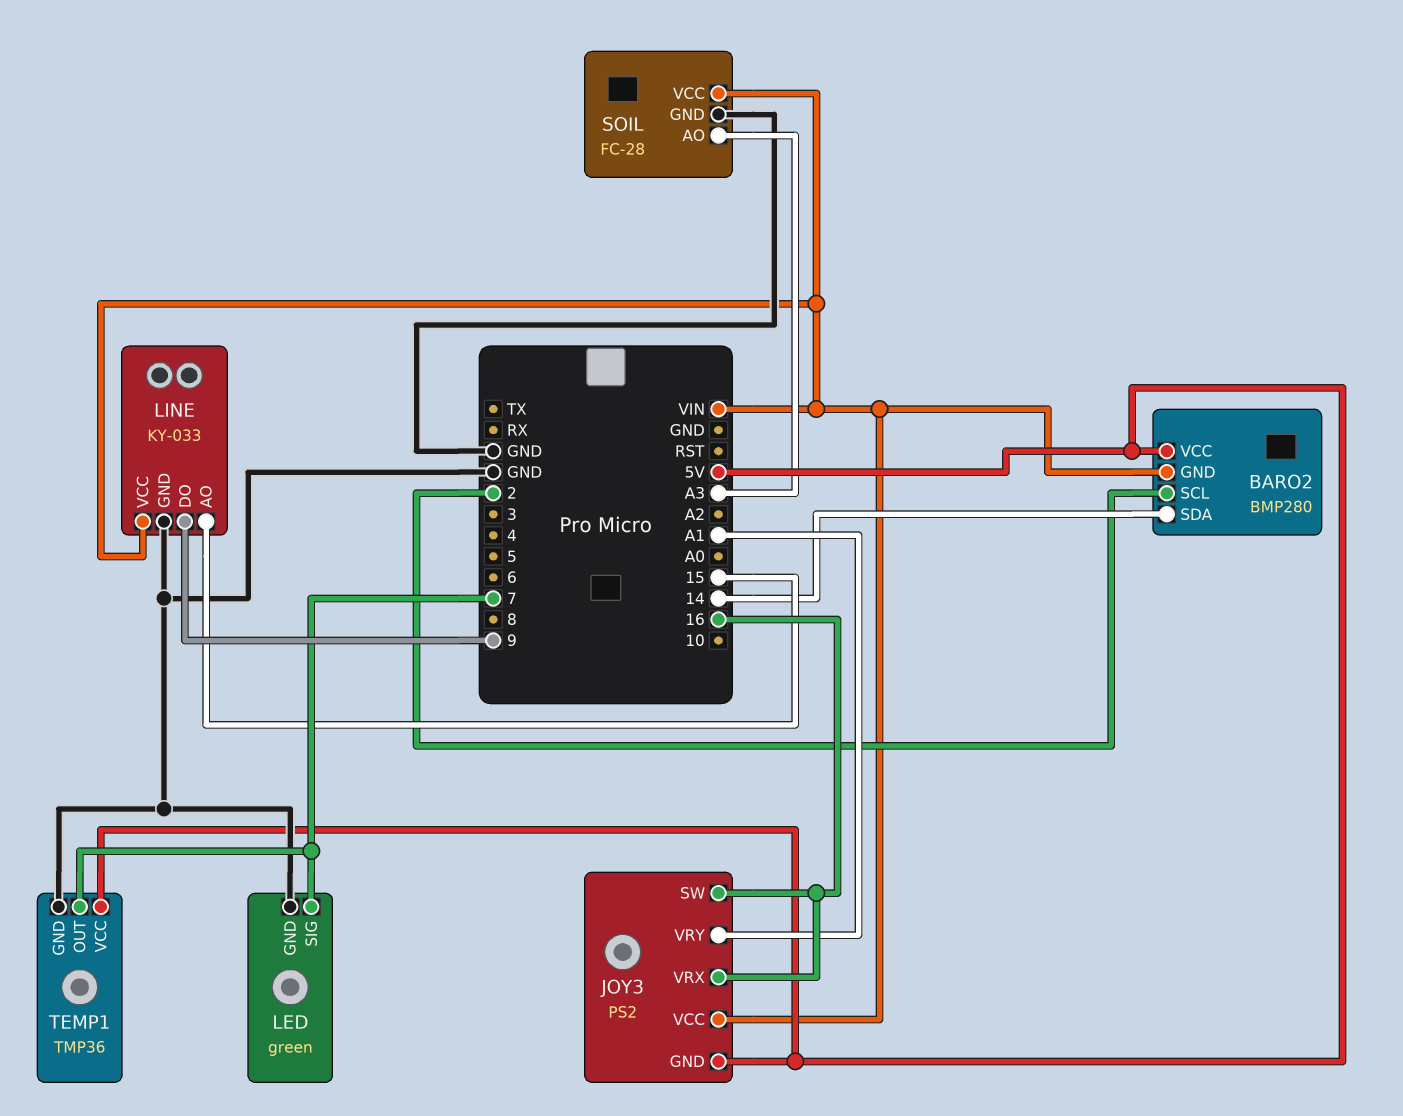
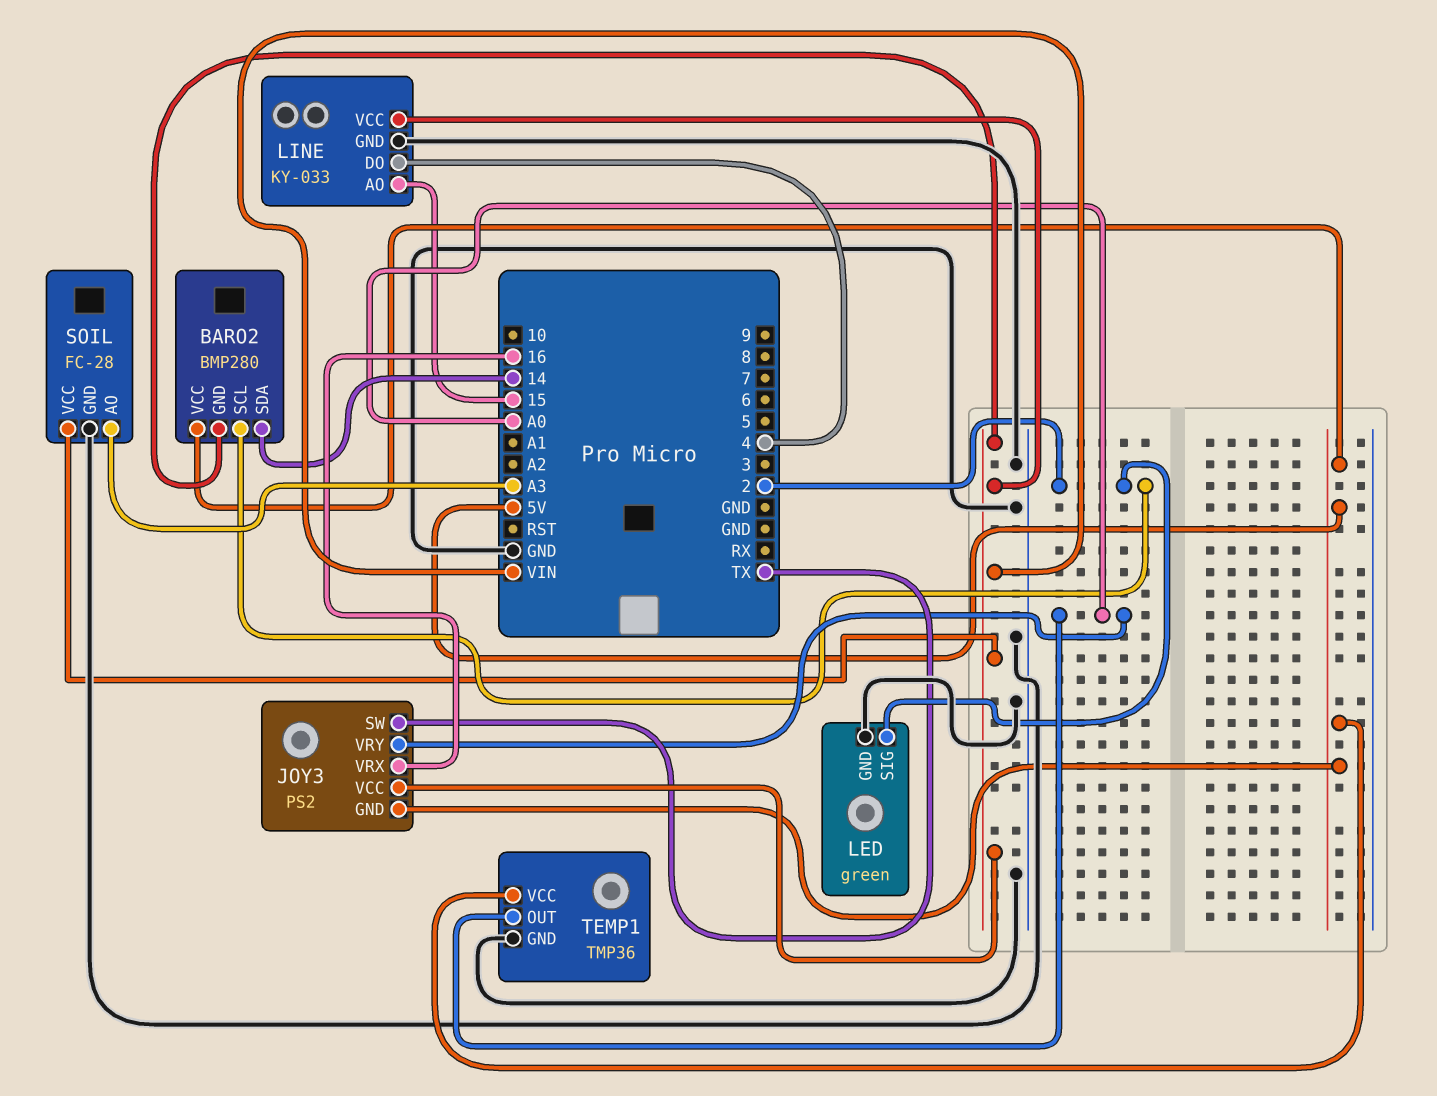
JOY3 pin SW: 16 -> TX
JOY3 pin VRY: A1 -> A0
LED pin SIG: 7 -> 2
LINE pin DO: 9 -> 4
TEMP1 pin OUT: 7 -> A0

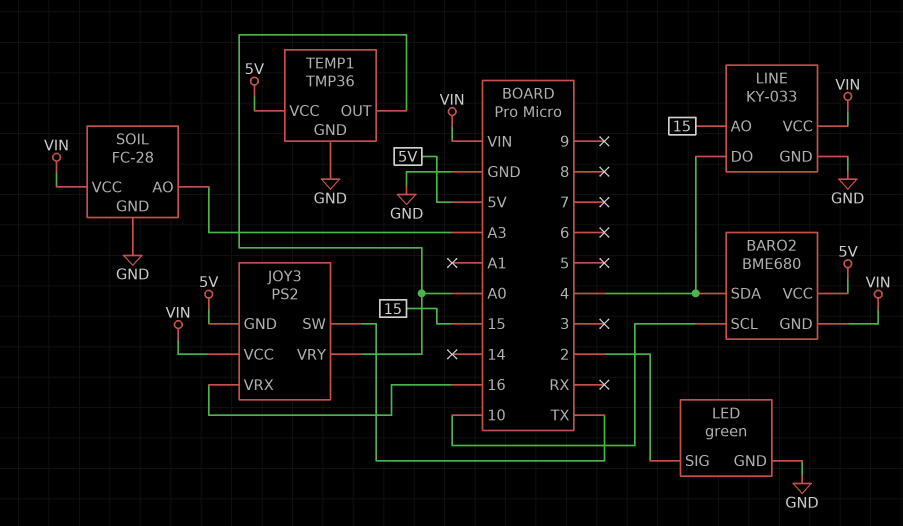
BARO2: BMP280 -> BME680
BARO2 pin SCL: 2 -> 10
BARO2 pin SDA: 14 -> 4

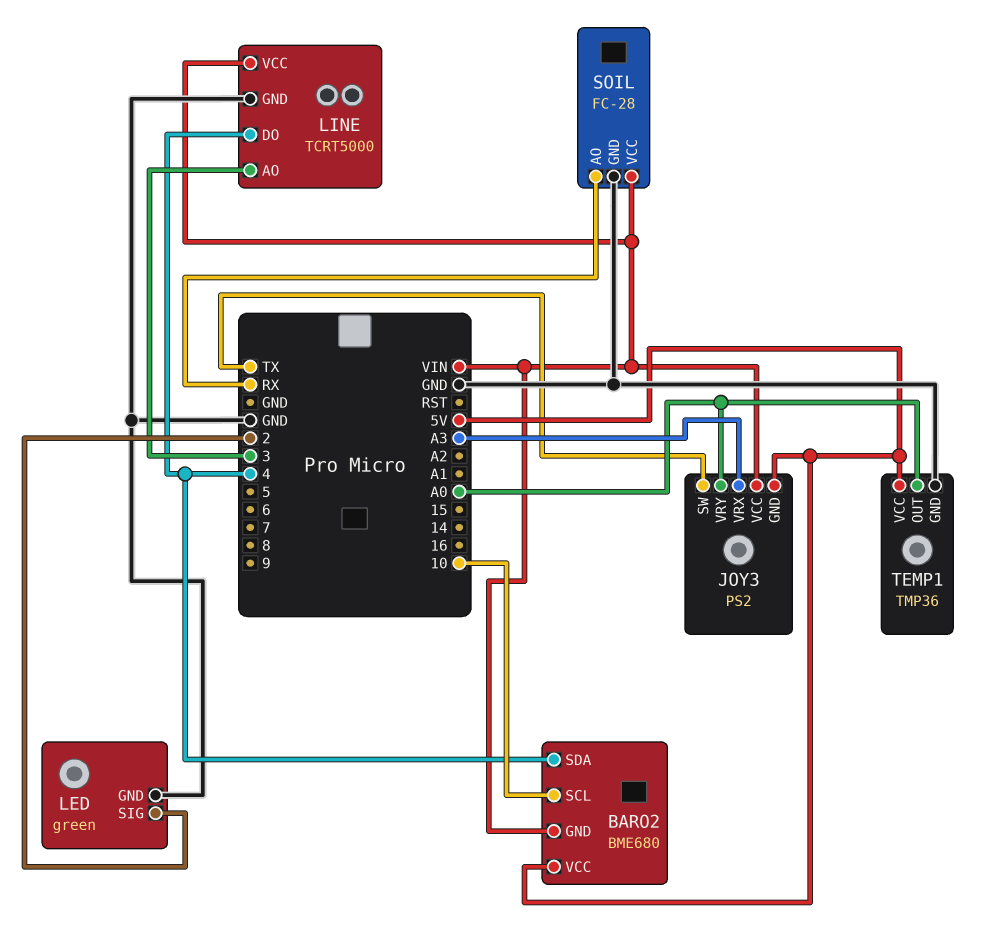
JOY3 pin VRX: 16 -> A3
LINE: KY-033 -> TCRT5000
LINE pin AO: 15 -> 3
SOIL pin AO: A3 -> RX

